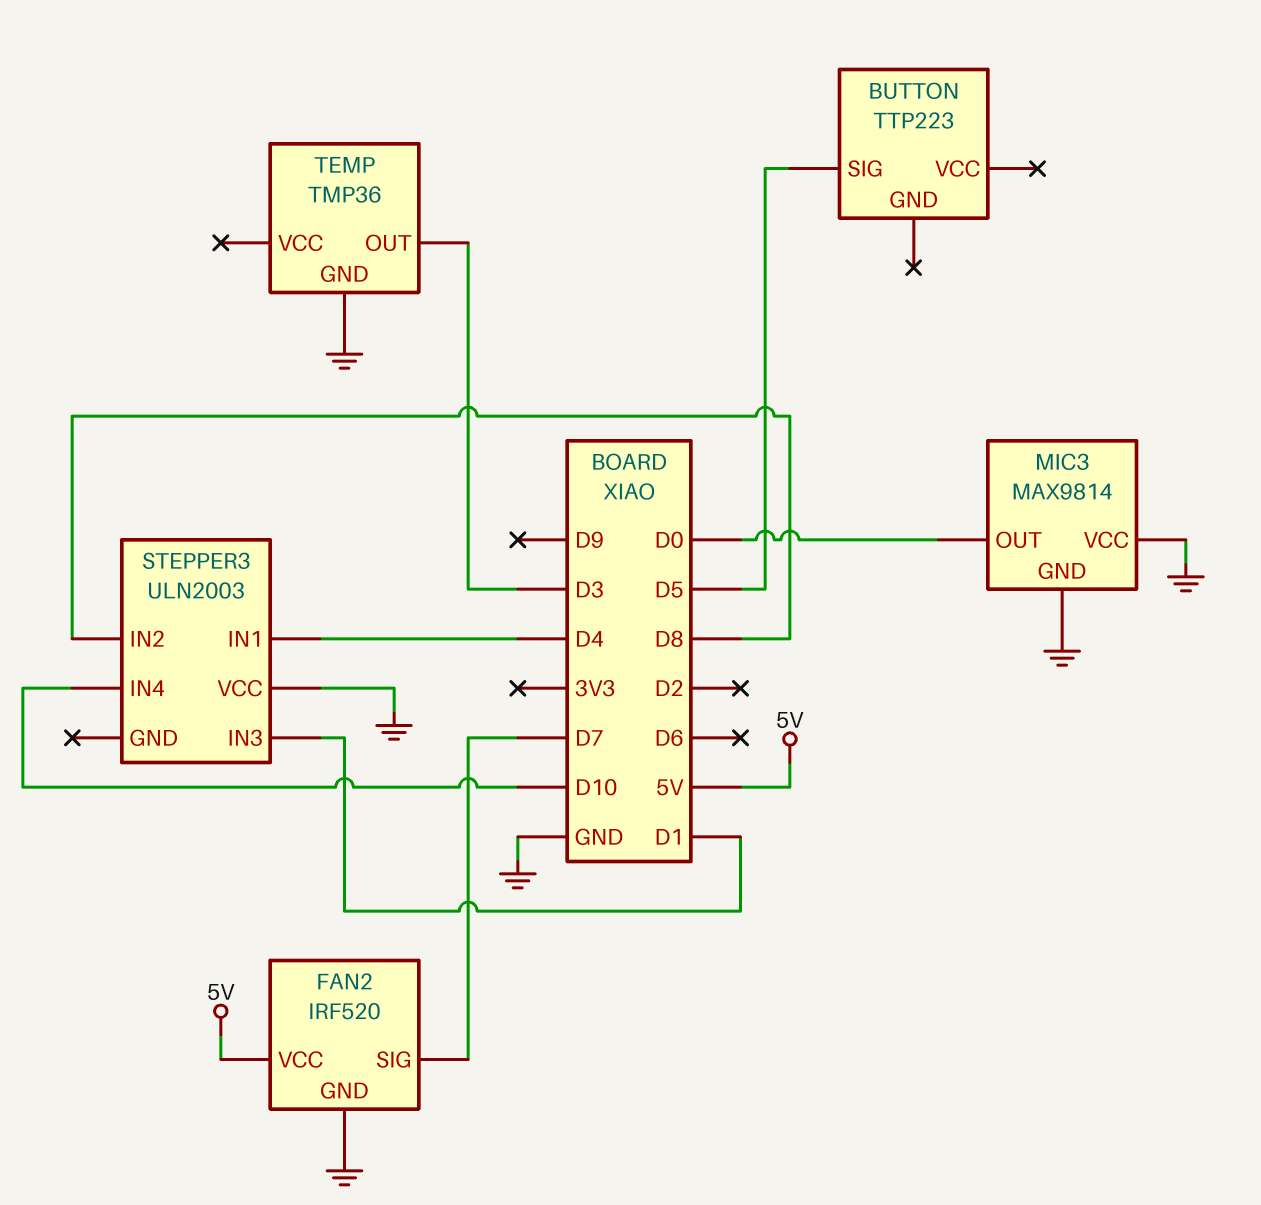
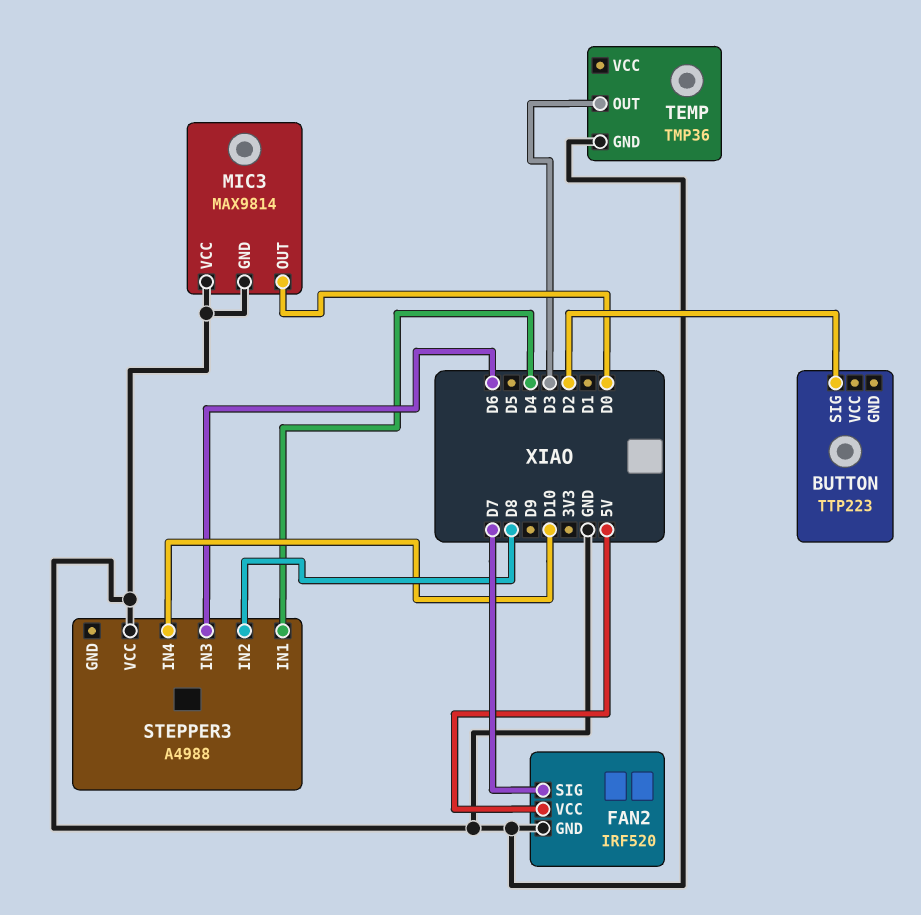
BUTTON pin SIG: D5 -> D2
STEPPER3: ULN2003 -> A4988
STEPPER3 pin IN3: D1 -> D6

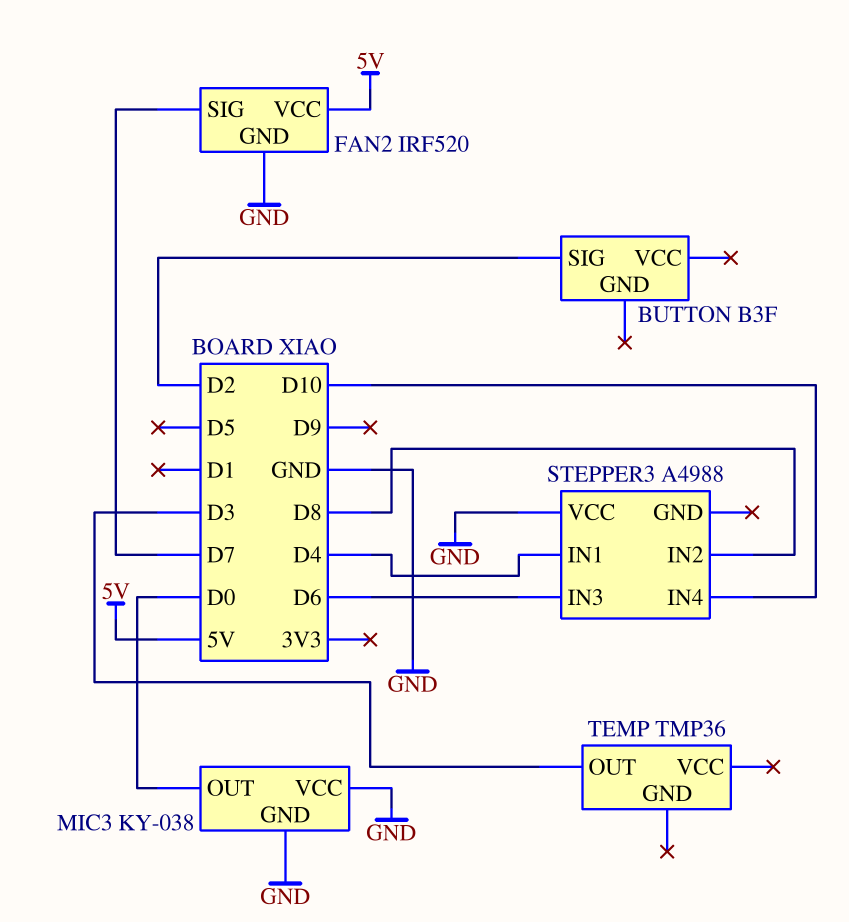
BUTTON: TTP223 -> B3F
MIC3: MAX9814 -> KY-038
TEMP pin GND: GND -> none

